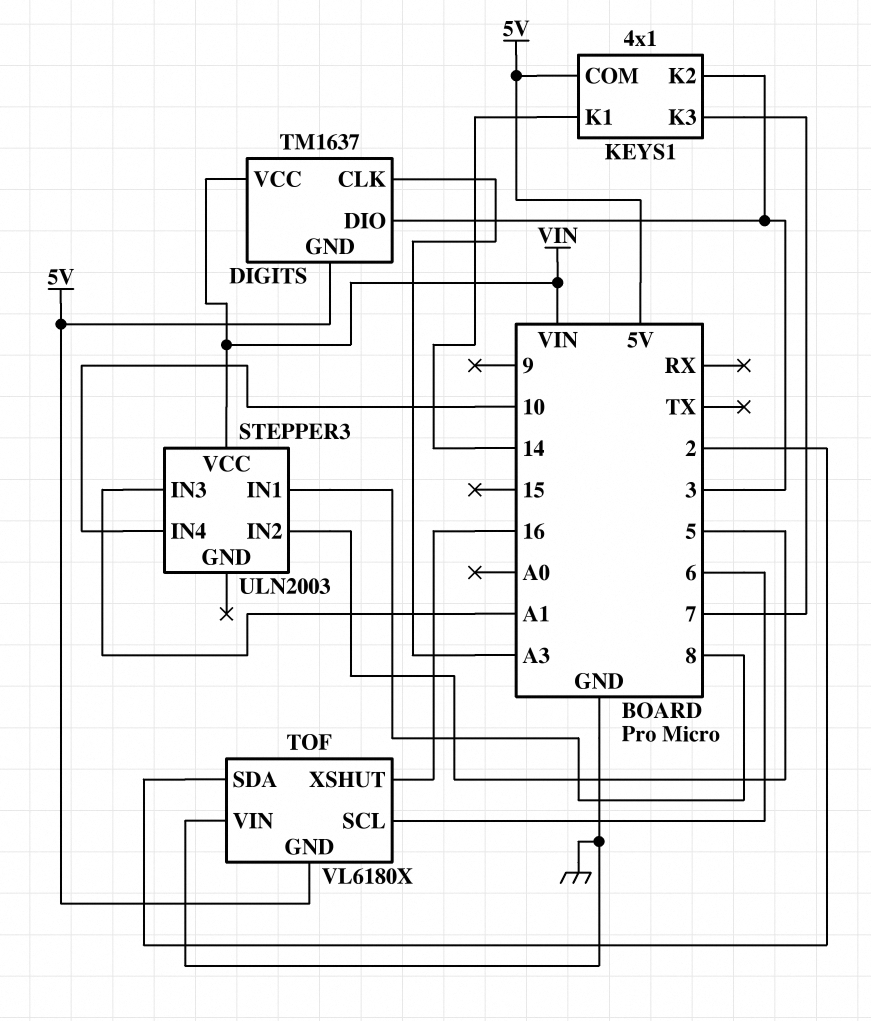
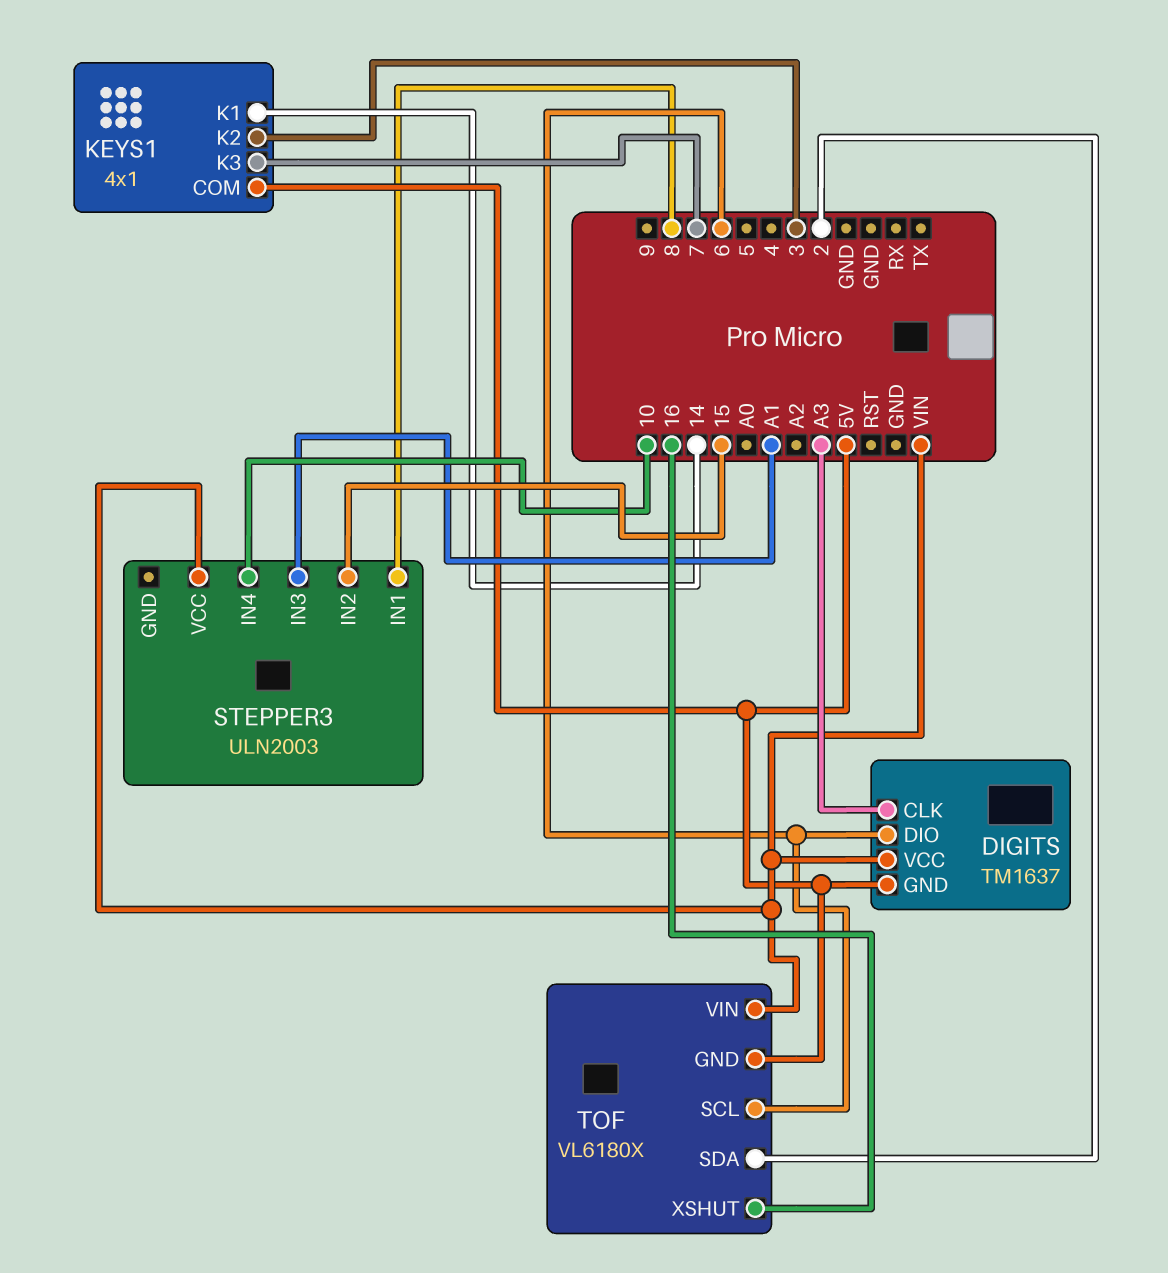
DIGITS pin DIO: 3 -> 6
STEPPER3 pin IN2: 5 -> 15
TOF pin VIN: GND -> VIN

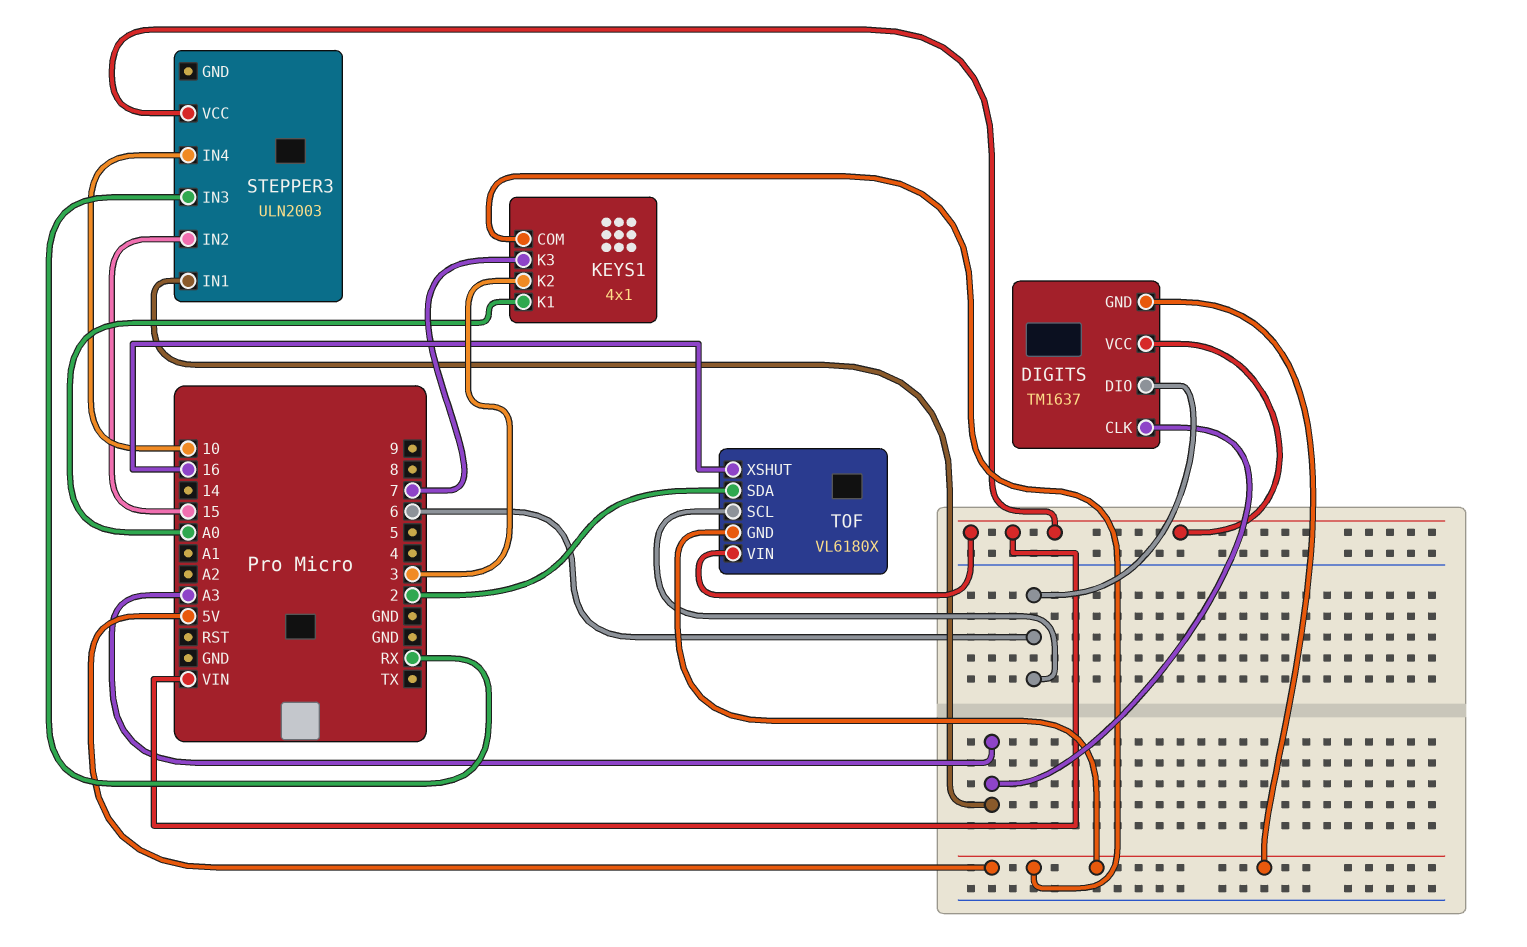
KEYS1 pin K1: 14 -> A0
STEPPER3 pin IN1: 8 -> A3
STEPPER3 pin IN3: A1 -> RX

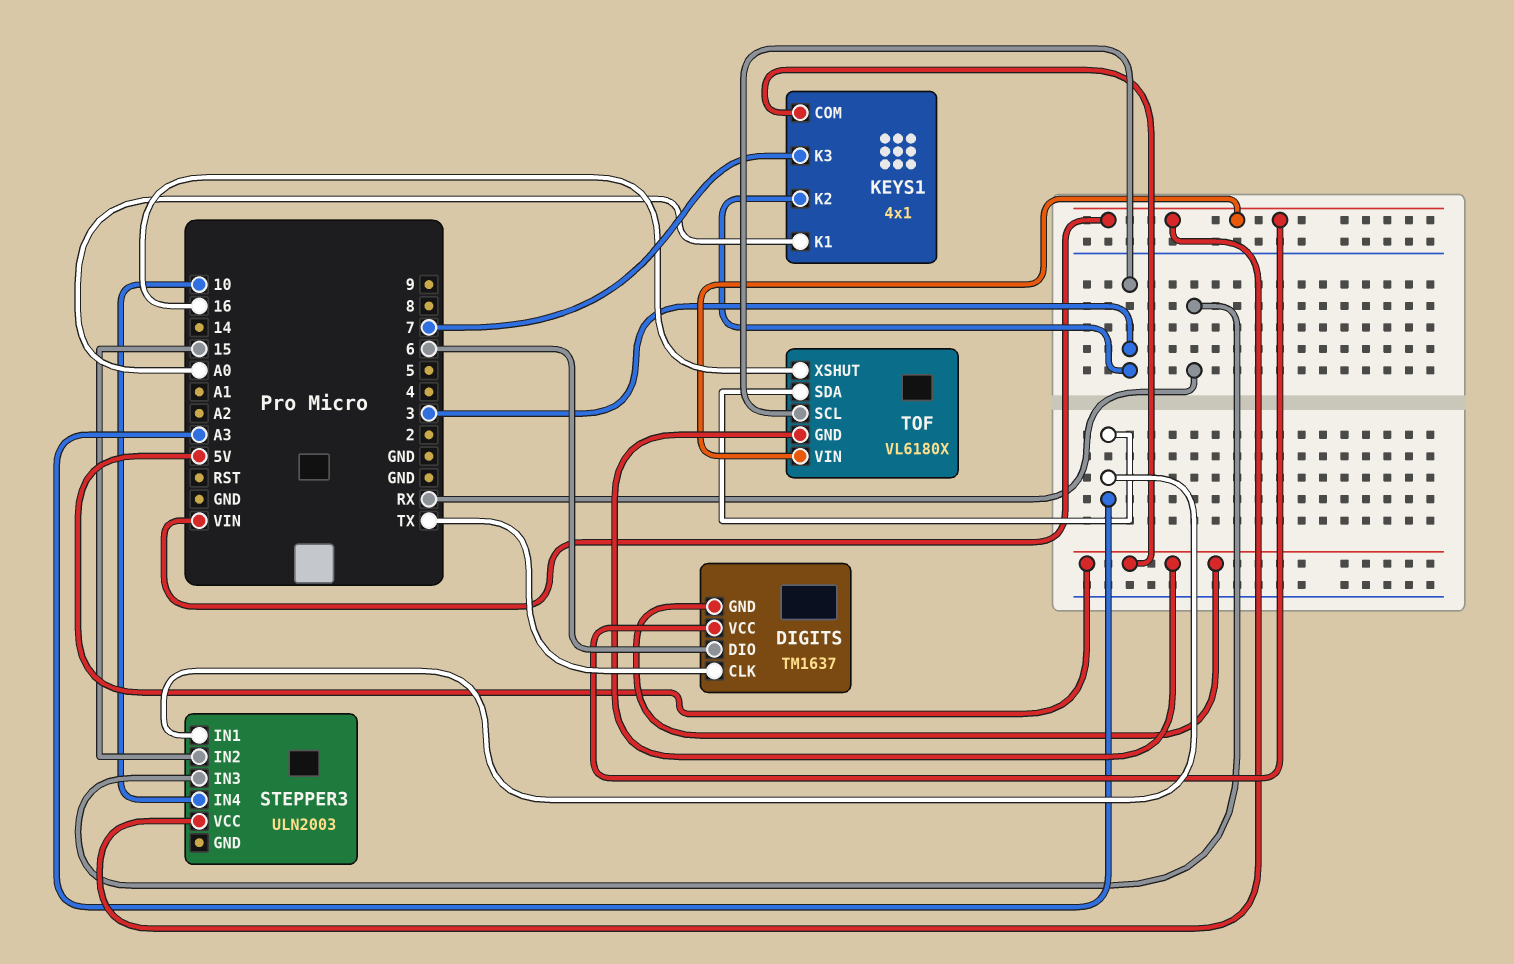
DIGITS pin CLK: A3 -> TX
TOF pin SCL: 6 -> 3
TOF pin SDA: 2 -> A3

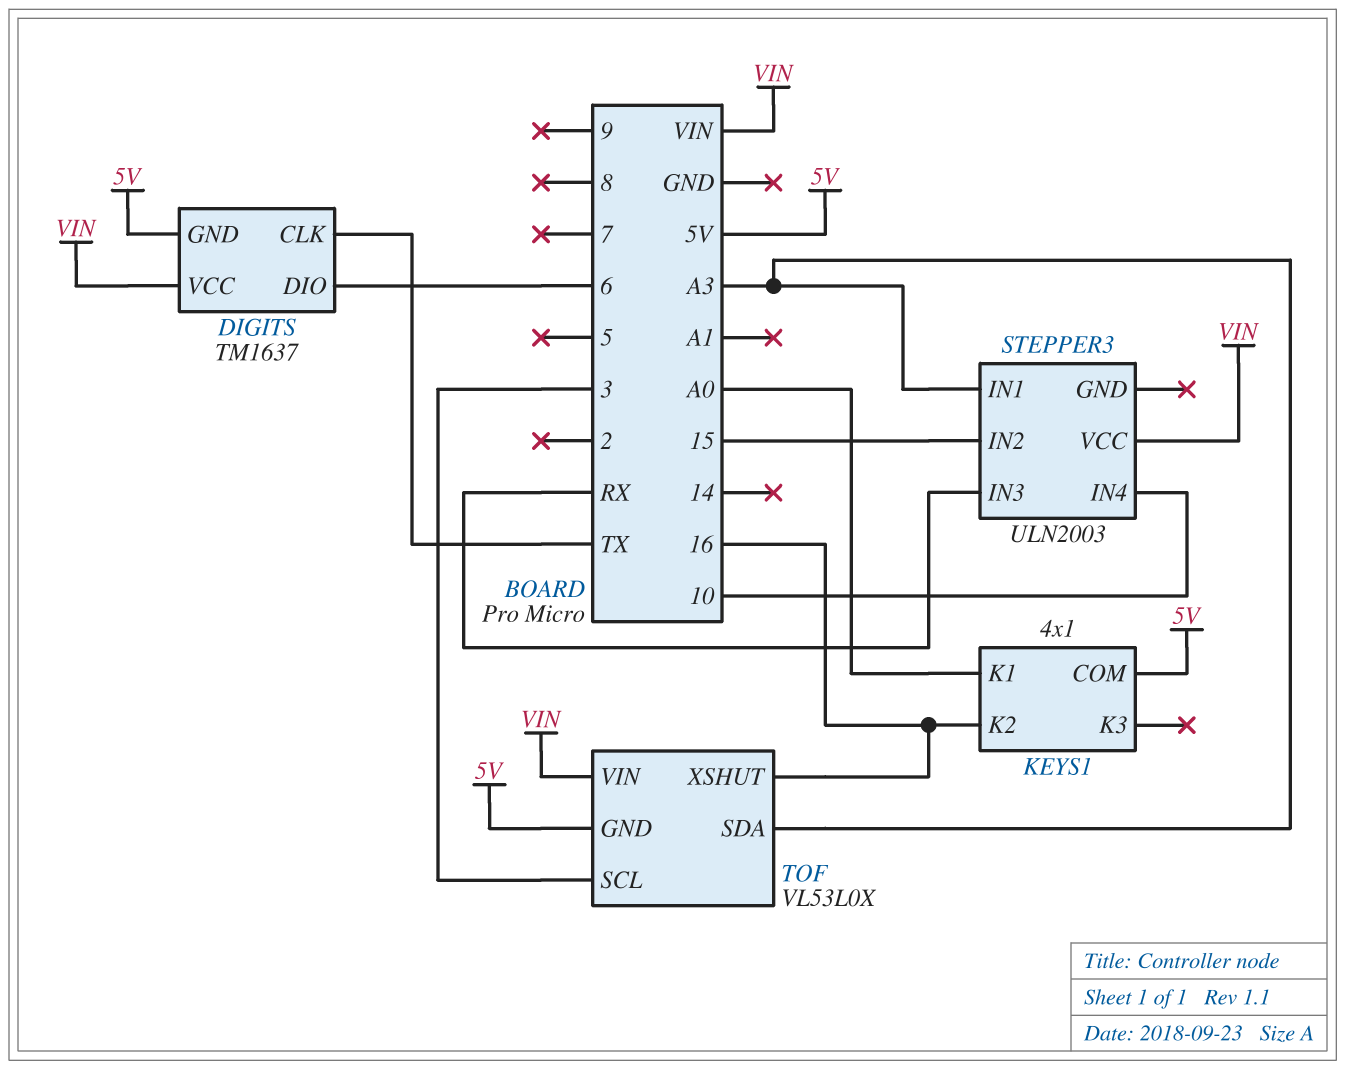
KEYS1 pin K2: 3 -> 16
KEYS1 pin K3: 7 -> none
TOF: VL6180X -> VL53L0X

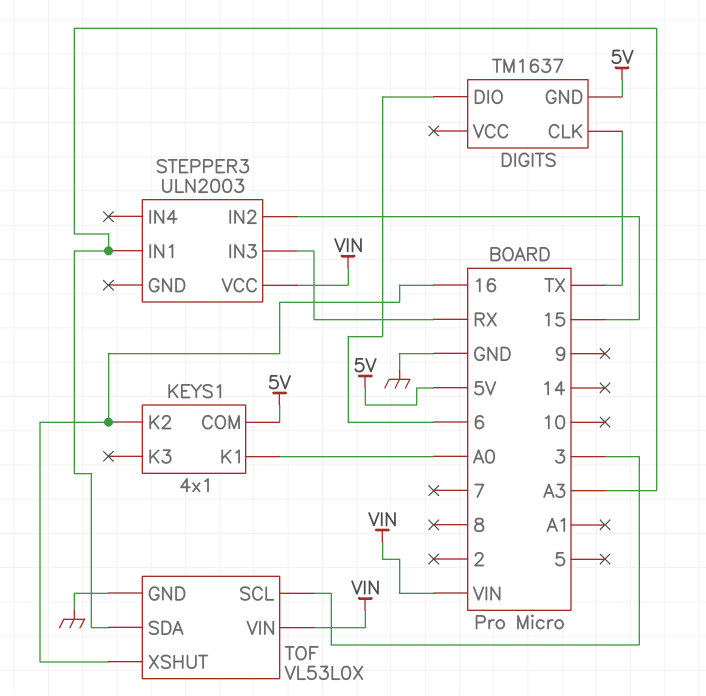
DIGITS pin VCC: VIN -> none
STEPPER3 pin IN4: 10 -> none
TOF pin GND: 5V -> GND

